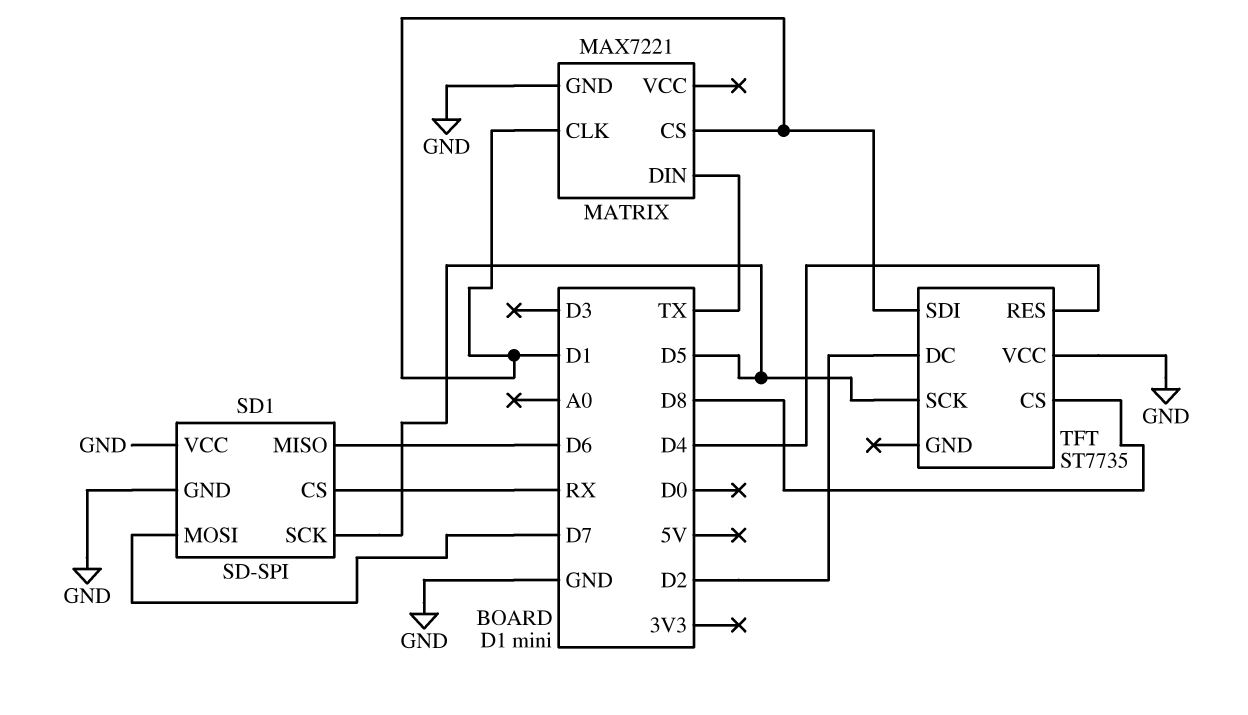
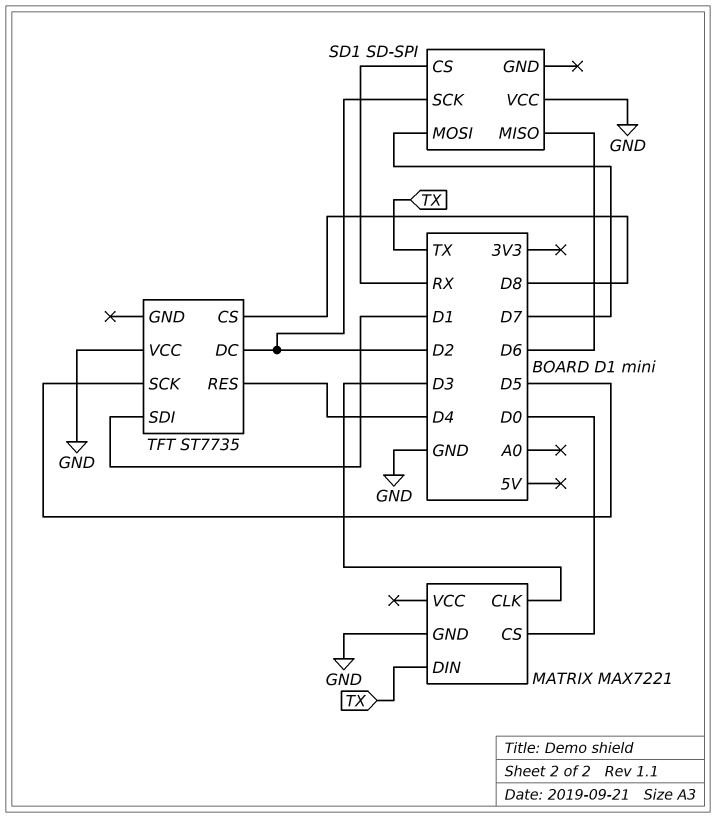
MATRIX pin CLK: D1 -> D3
MATRIX pin CS: D1 -> D0
SD1 pin GND: GND -> none
SD1 pin SCK: D5 -> D2

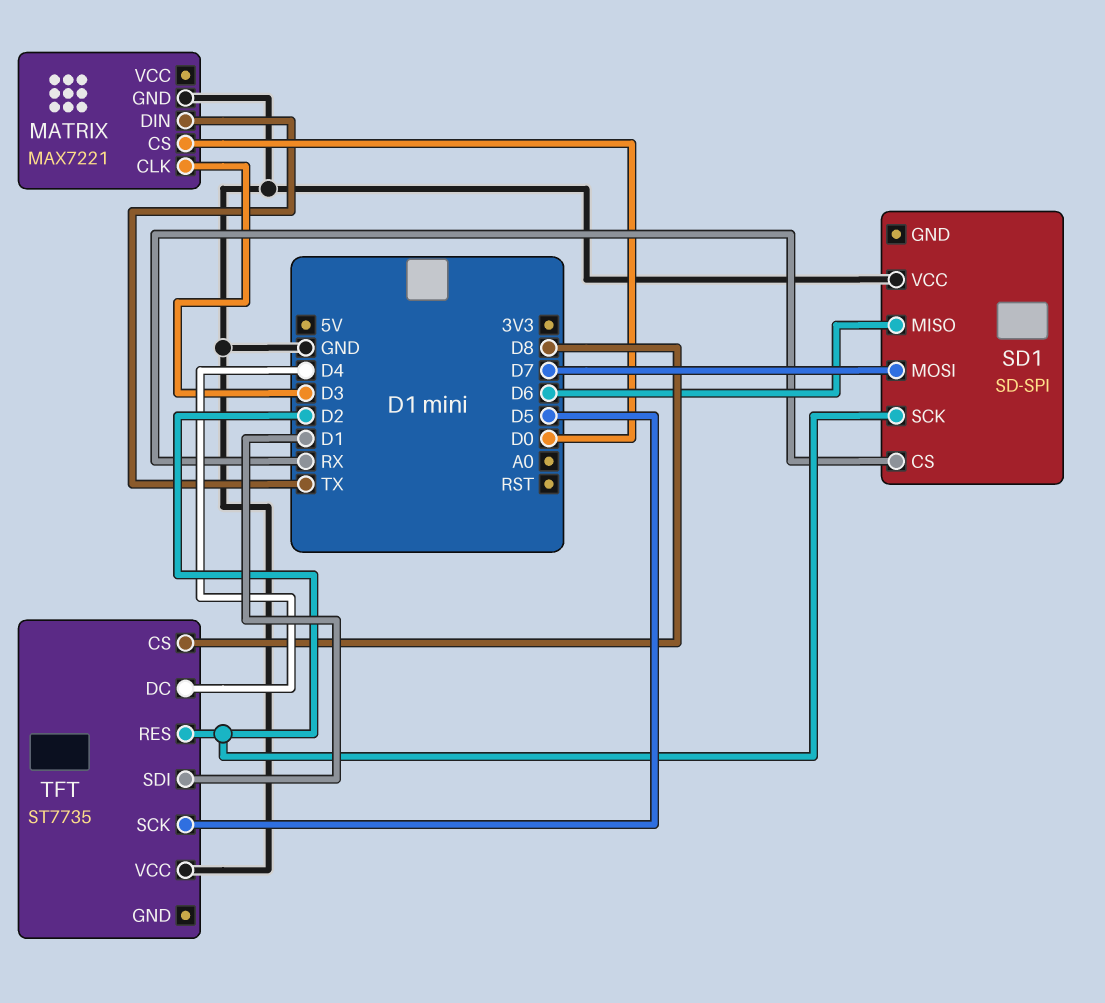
TFT pin DC: D2 -> D4
TFT pin RES: D4 -> D2

